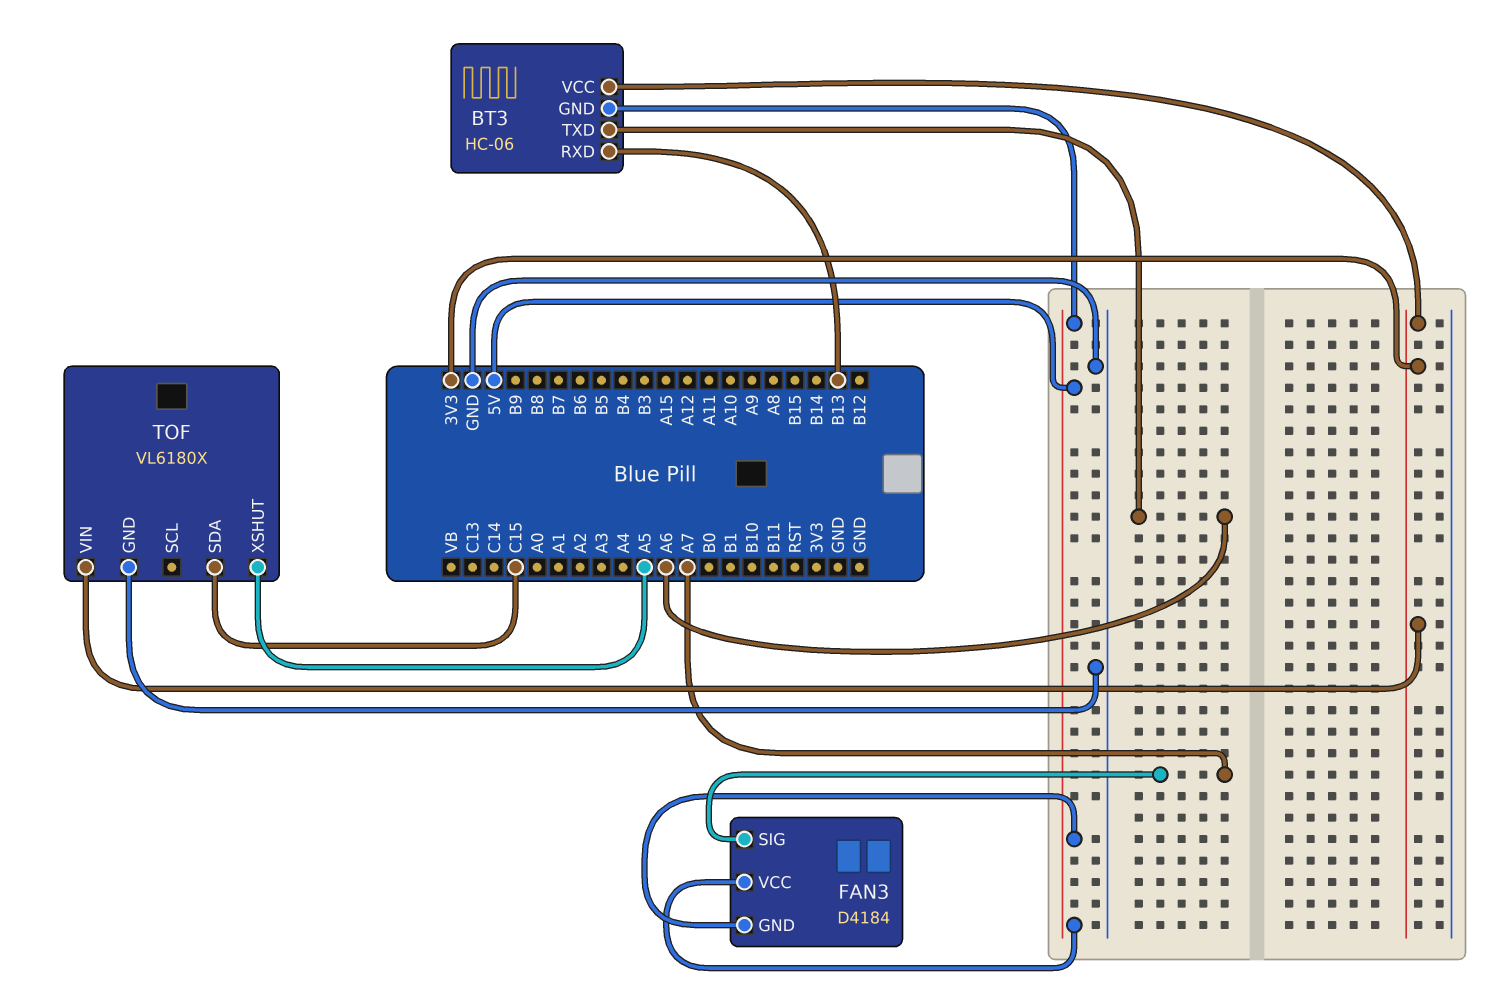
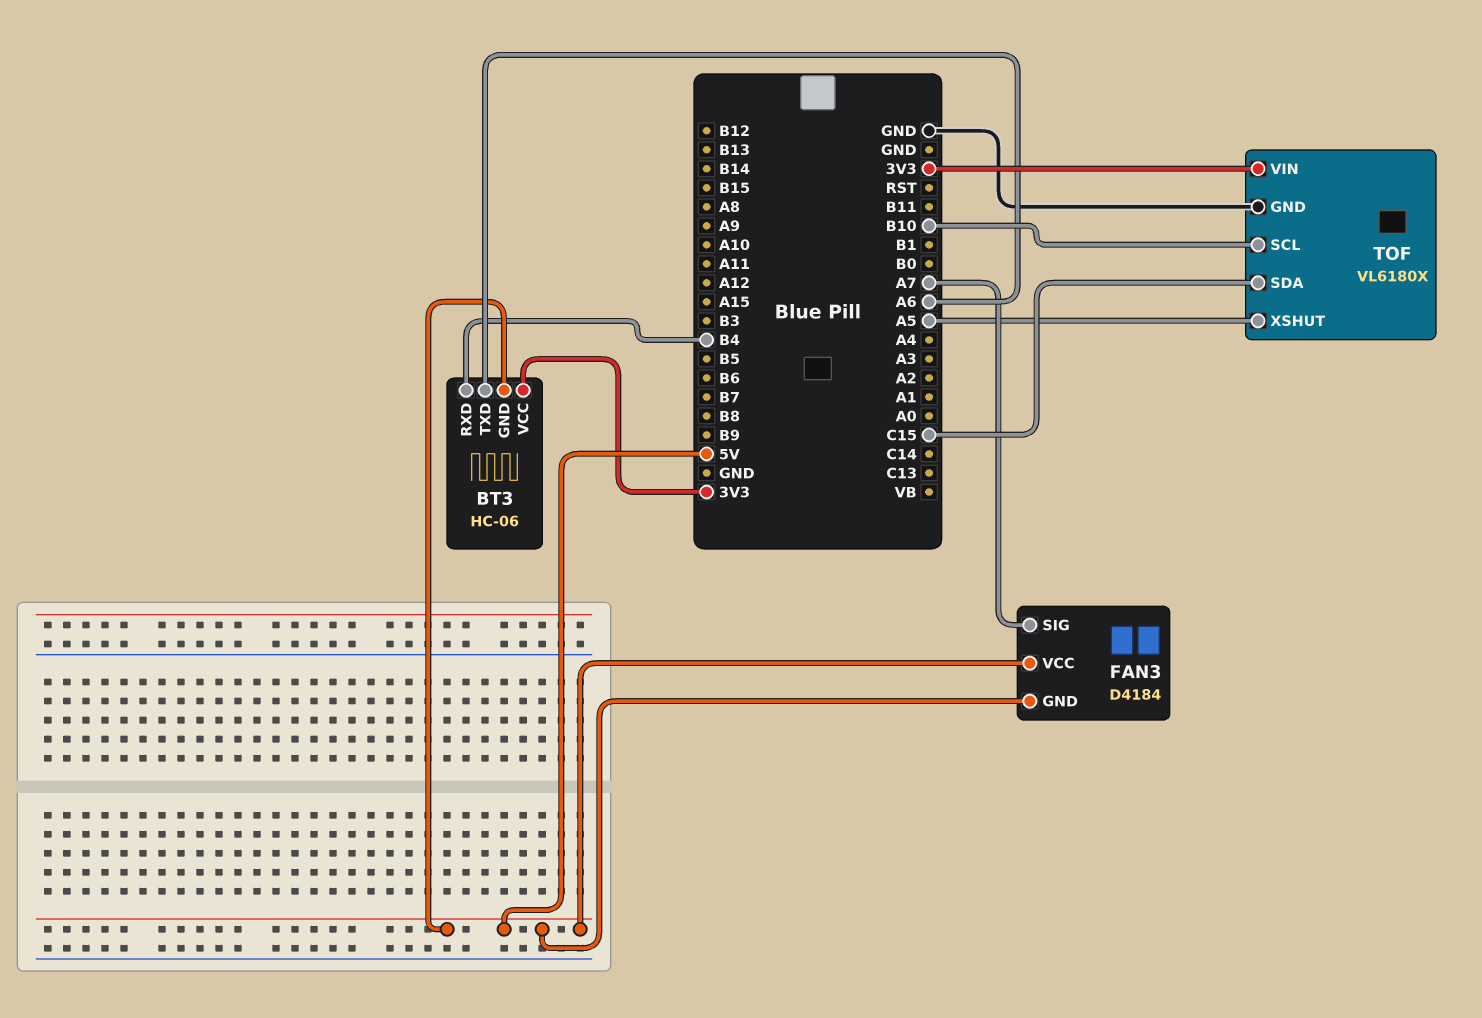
BT3 pin RXD: B13 -> B4
TOF pin SCL: none -> B10

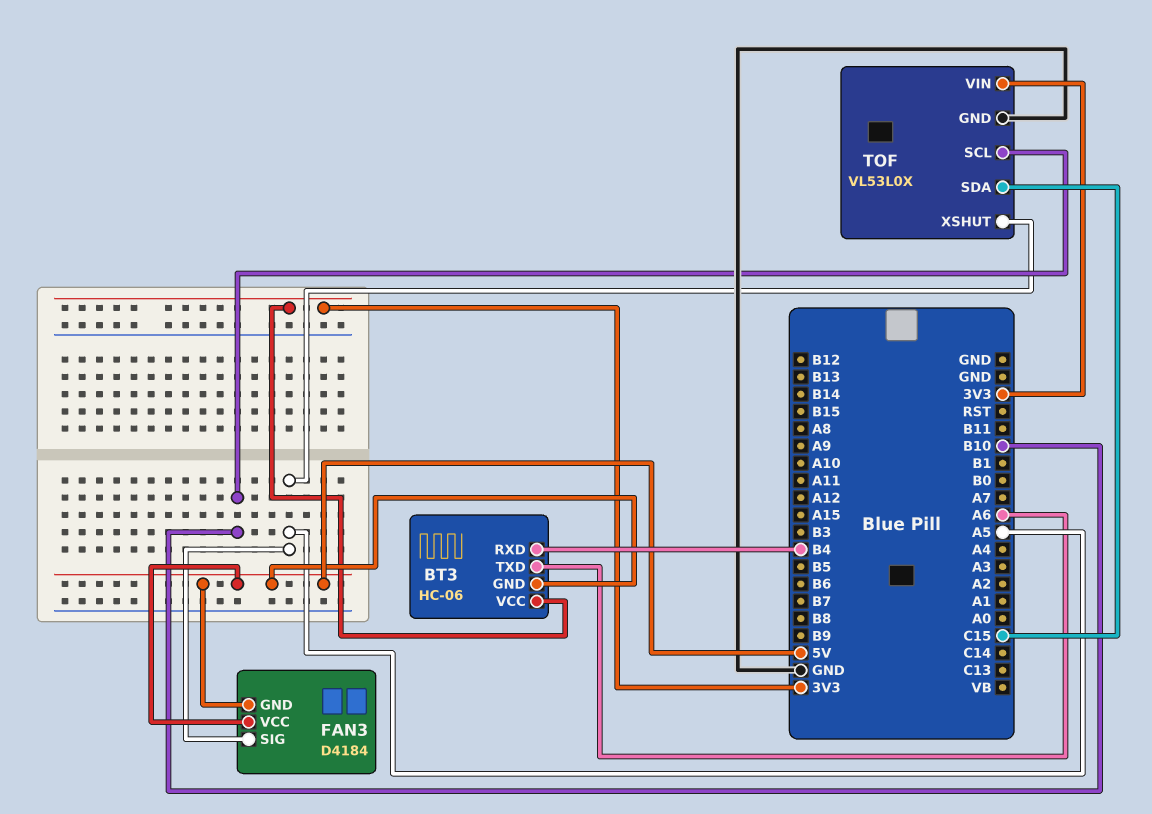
FAN3 pin SIG: A7 -> A5
TOF: VL6180X -> VL53L0X

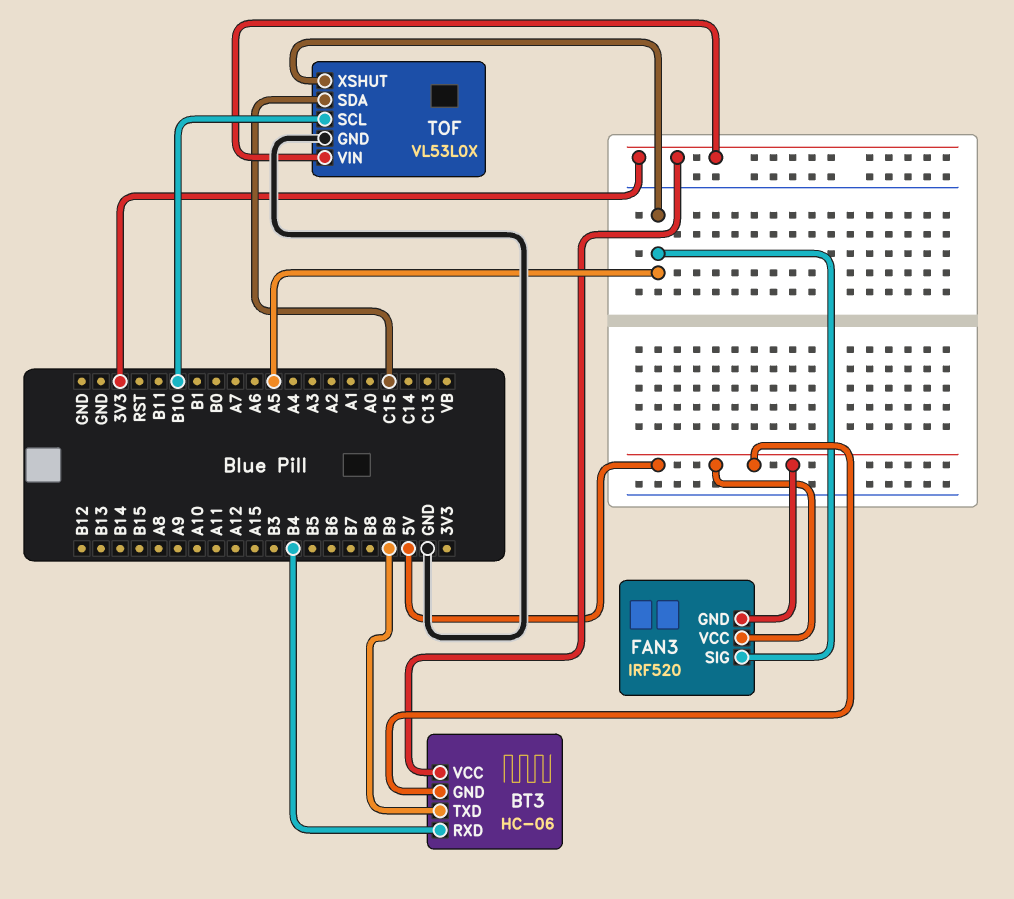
BT3 pin TXD: A6 -> B9
FAN3: D4184 -> IRF520

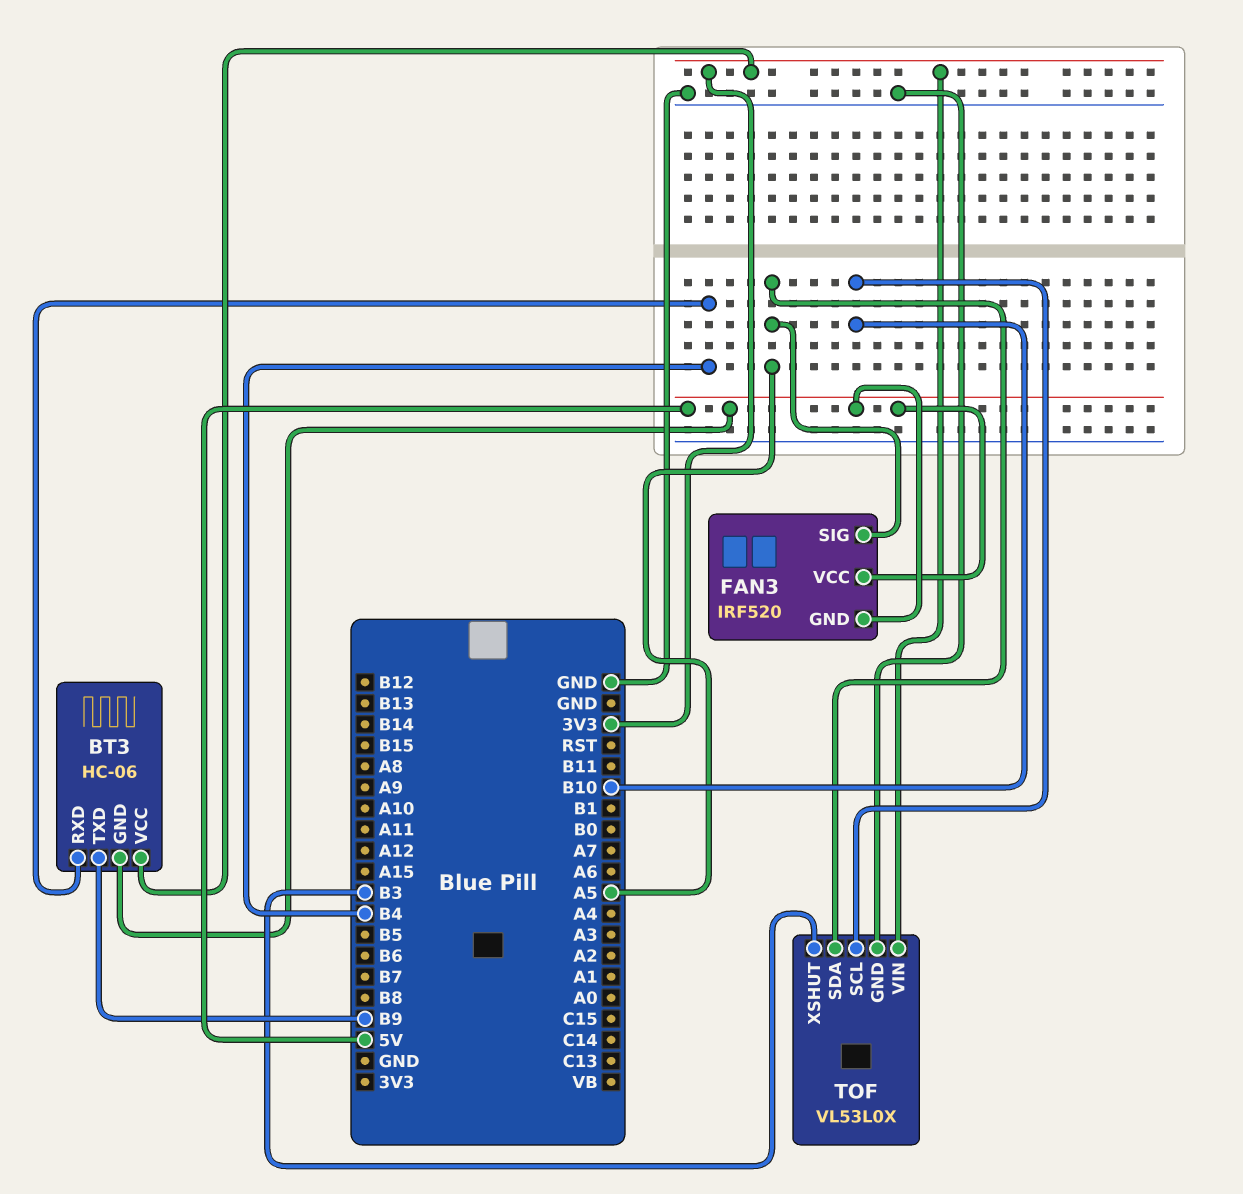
TOF pin SDA: C15 -> A5
TOF pin XSHUT: A5 -> B3

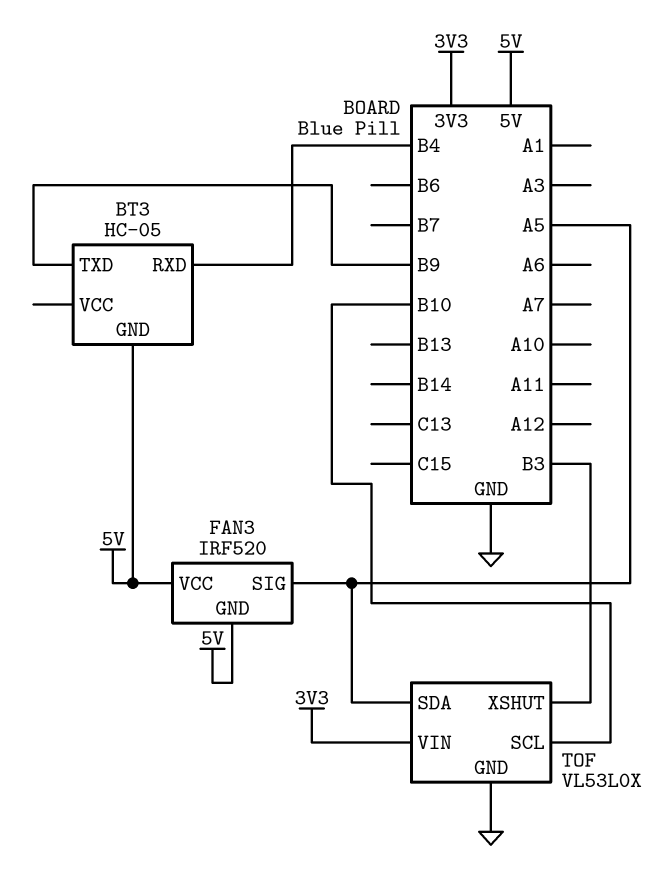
BT3: HC-06 -> HC-05
BT3 pin VCC: 3V3 -> none

